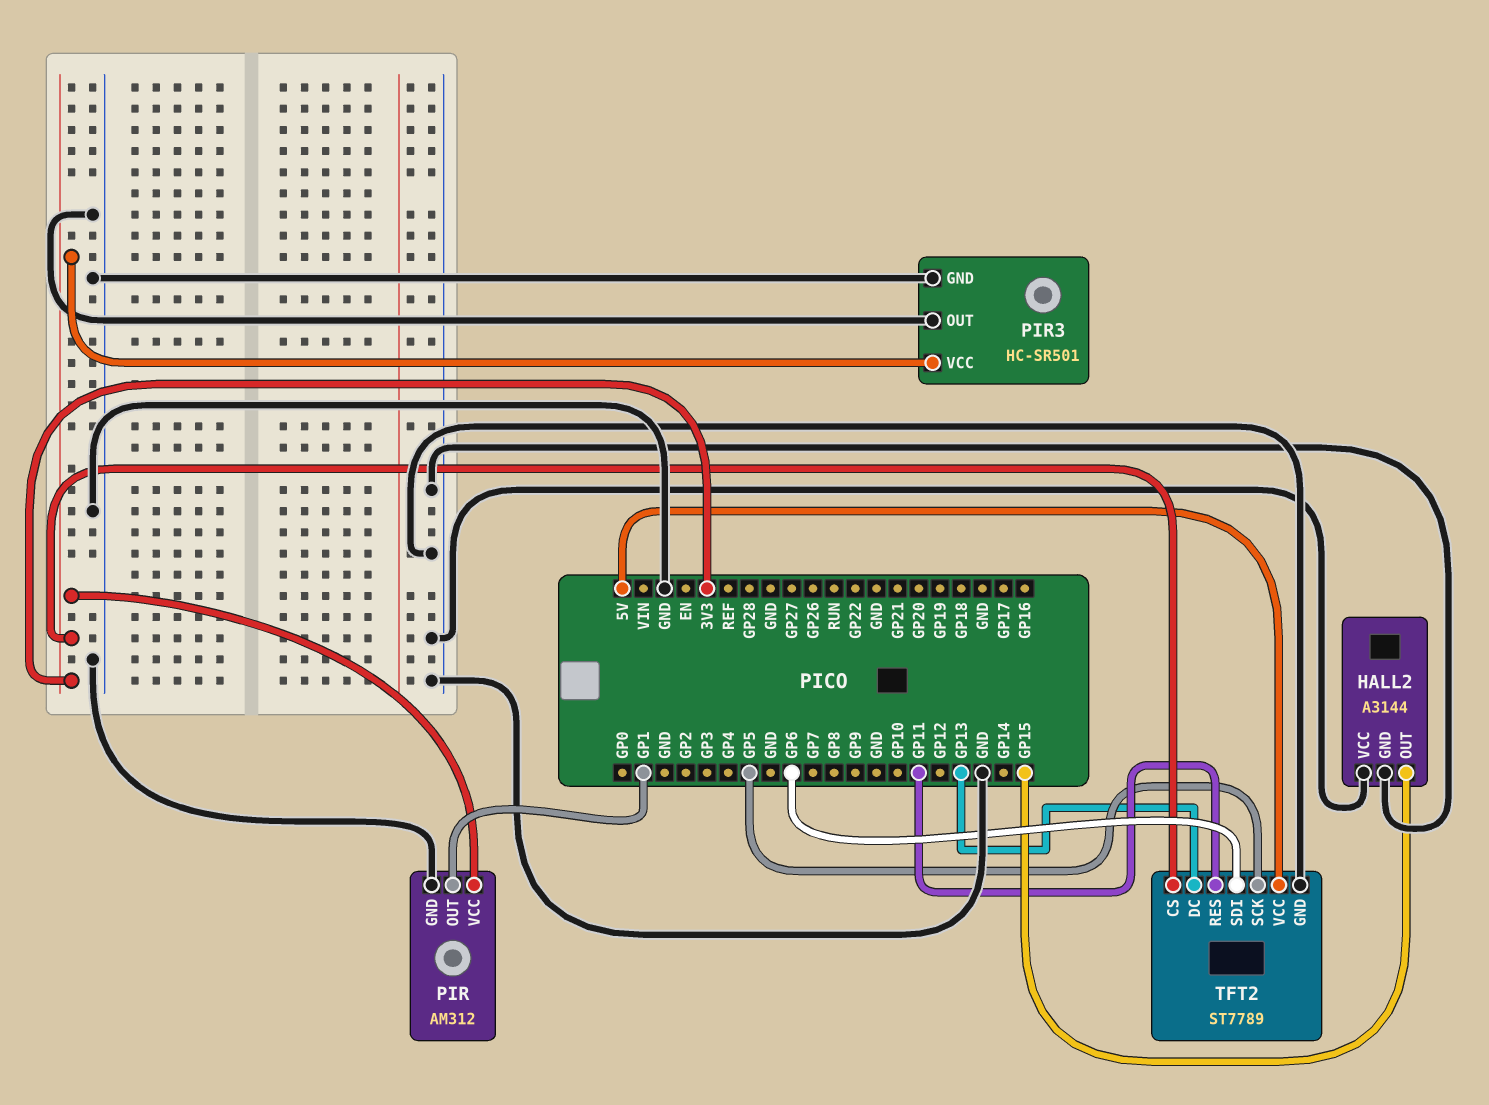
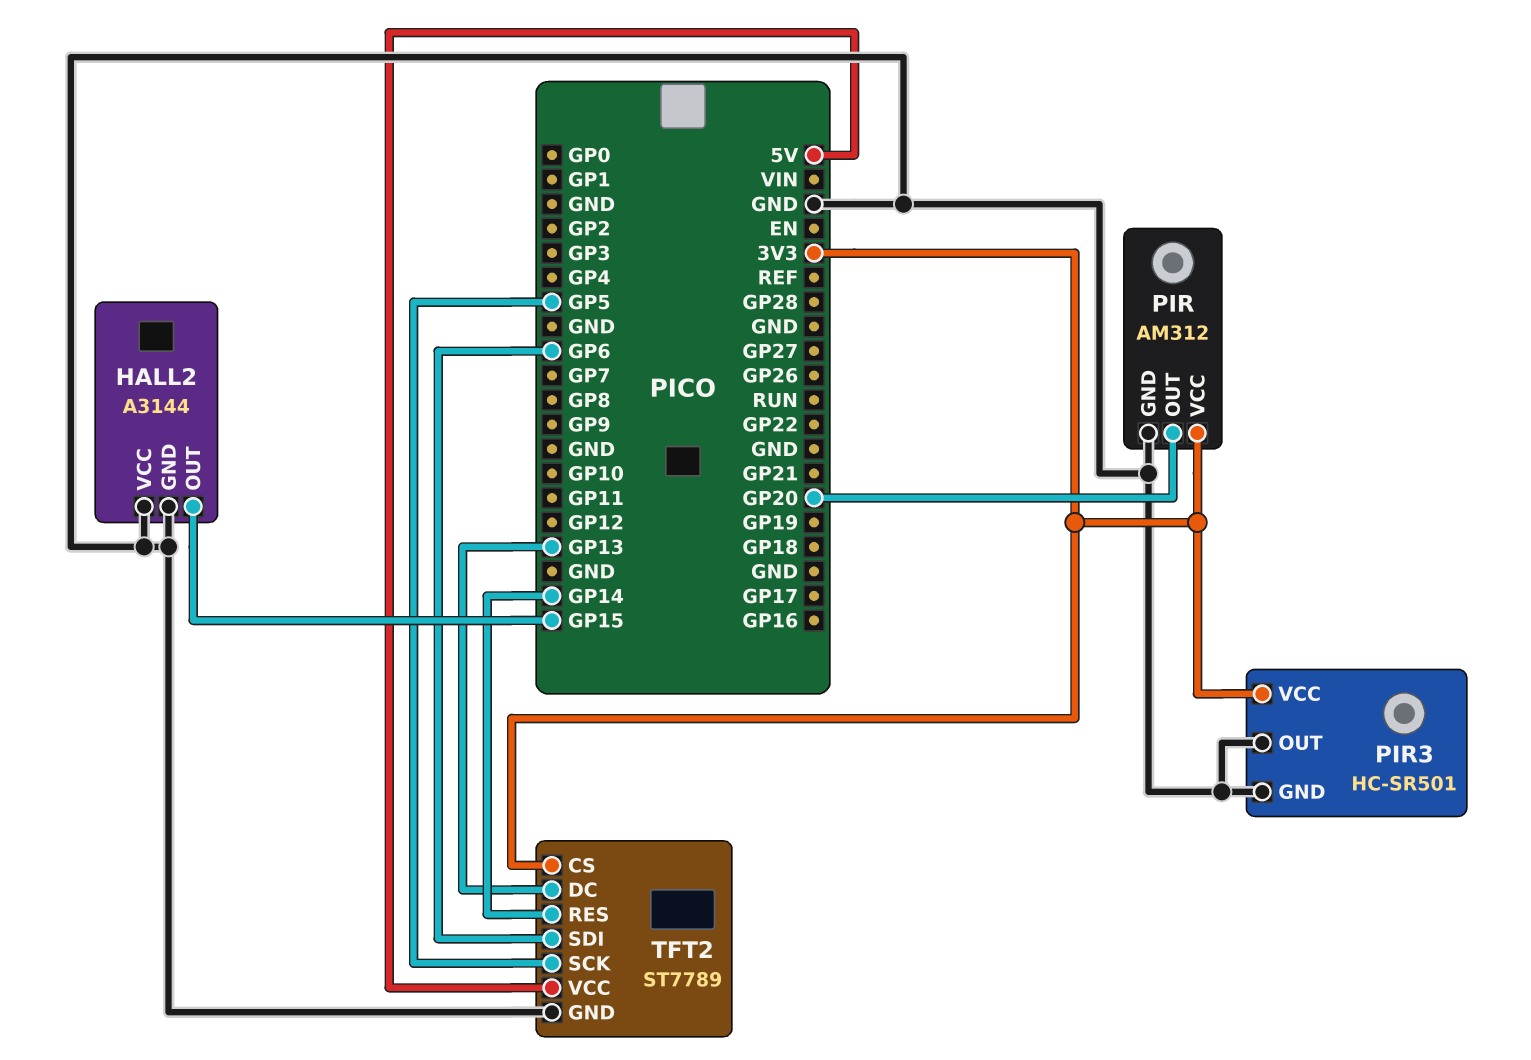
PIR pin OUT: GP1 -> GP20
TFT2 pin RES: GP11 -> GP14

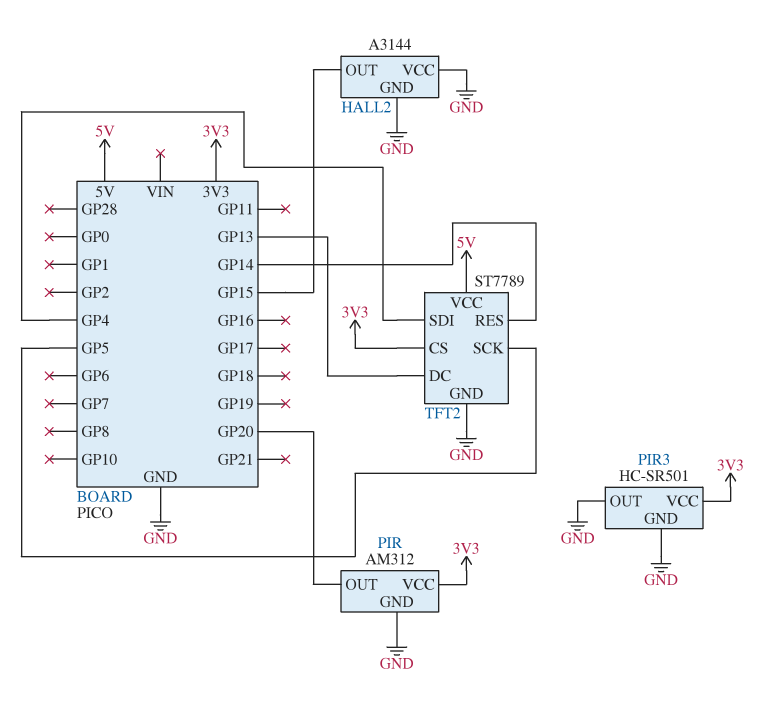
TFT2 pin SDI: GP6 -> GP4

